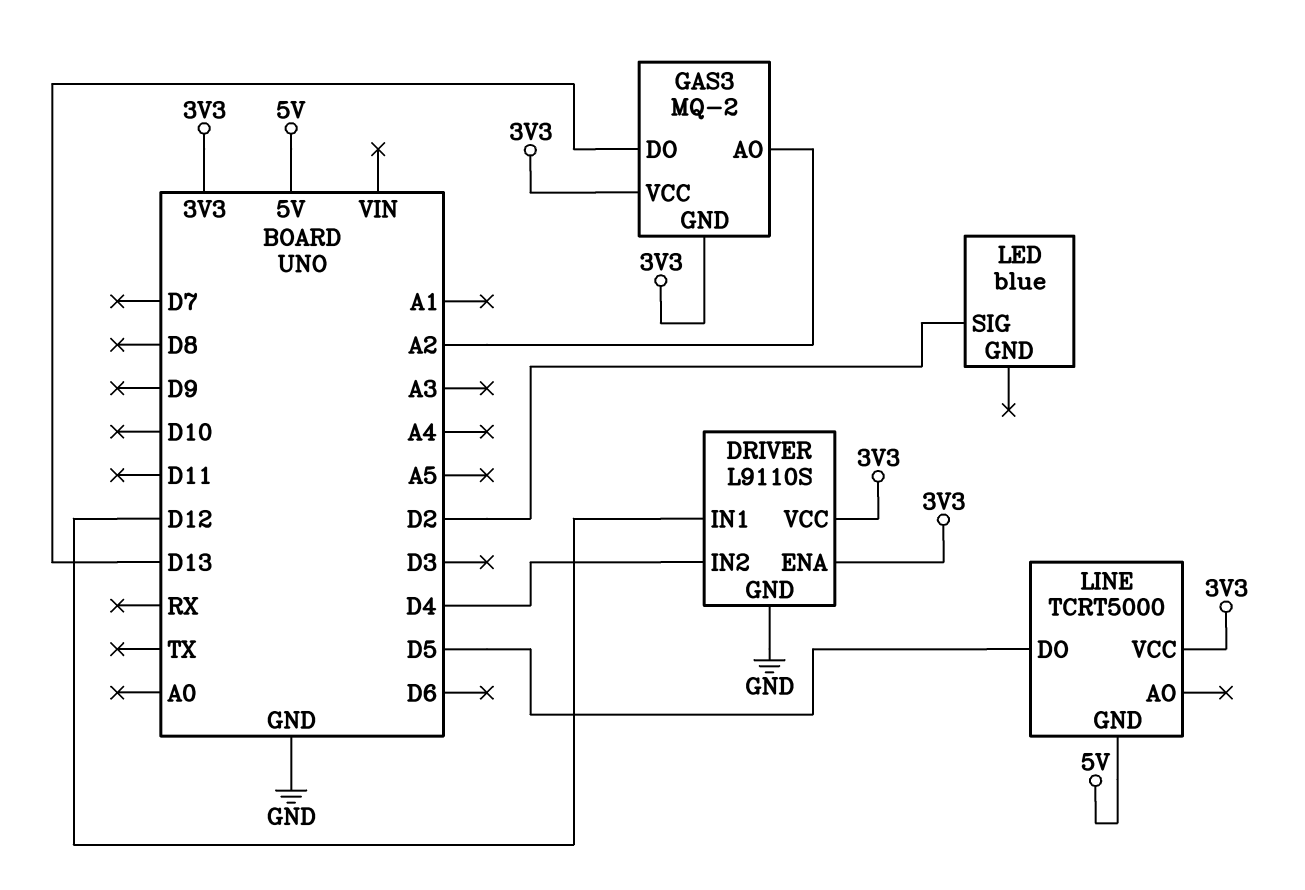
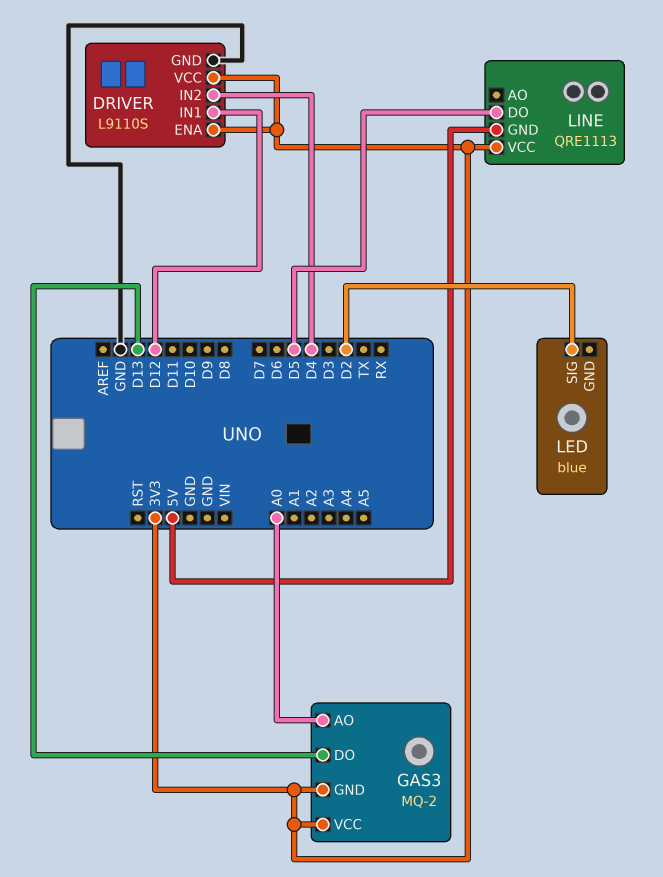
GAS3 pin AO: A2 -> A0
LINE: TCRT5000 -> QRE1113

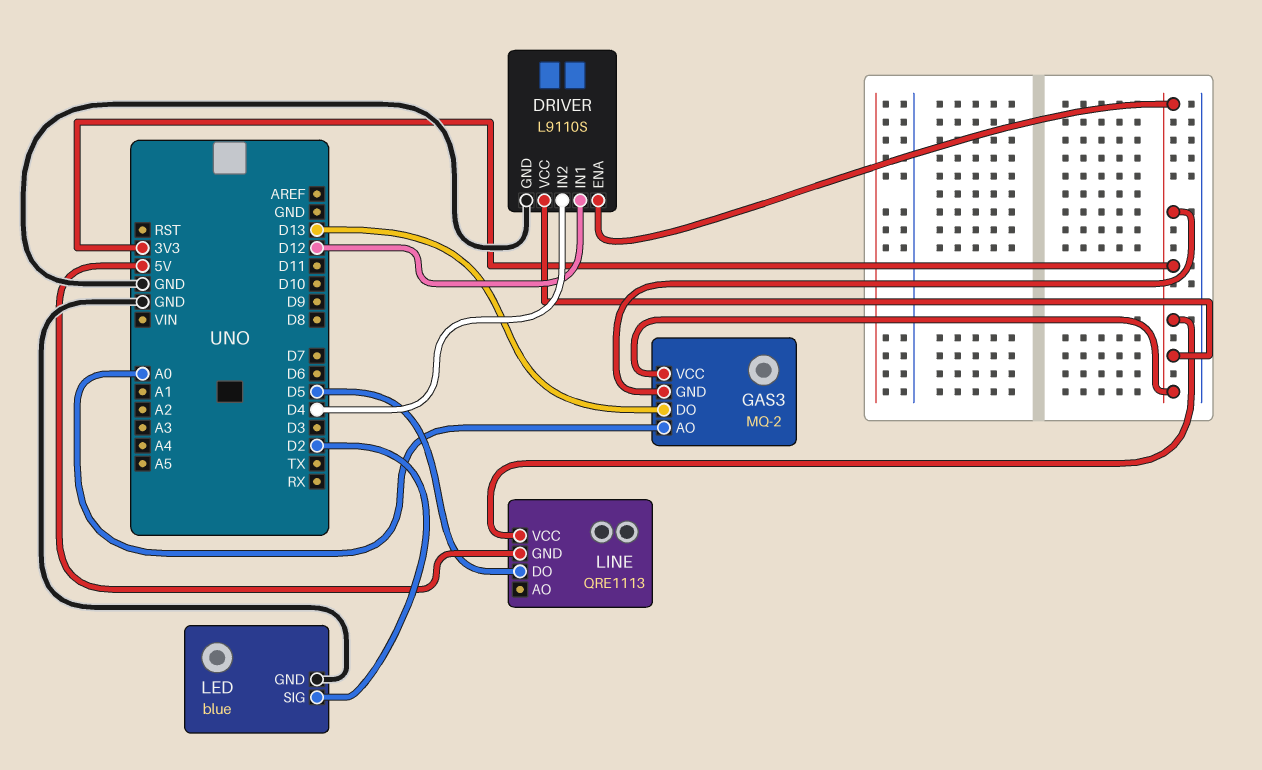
LED pin GND: none -> GND

